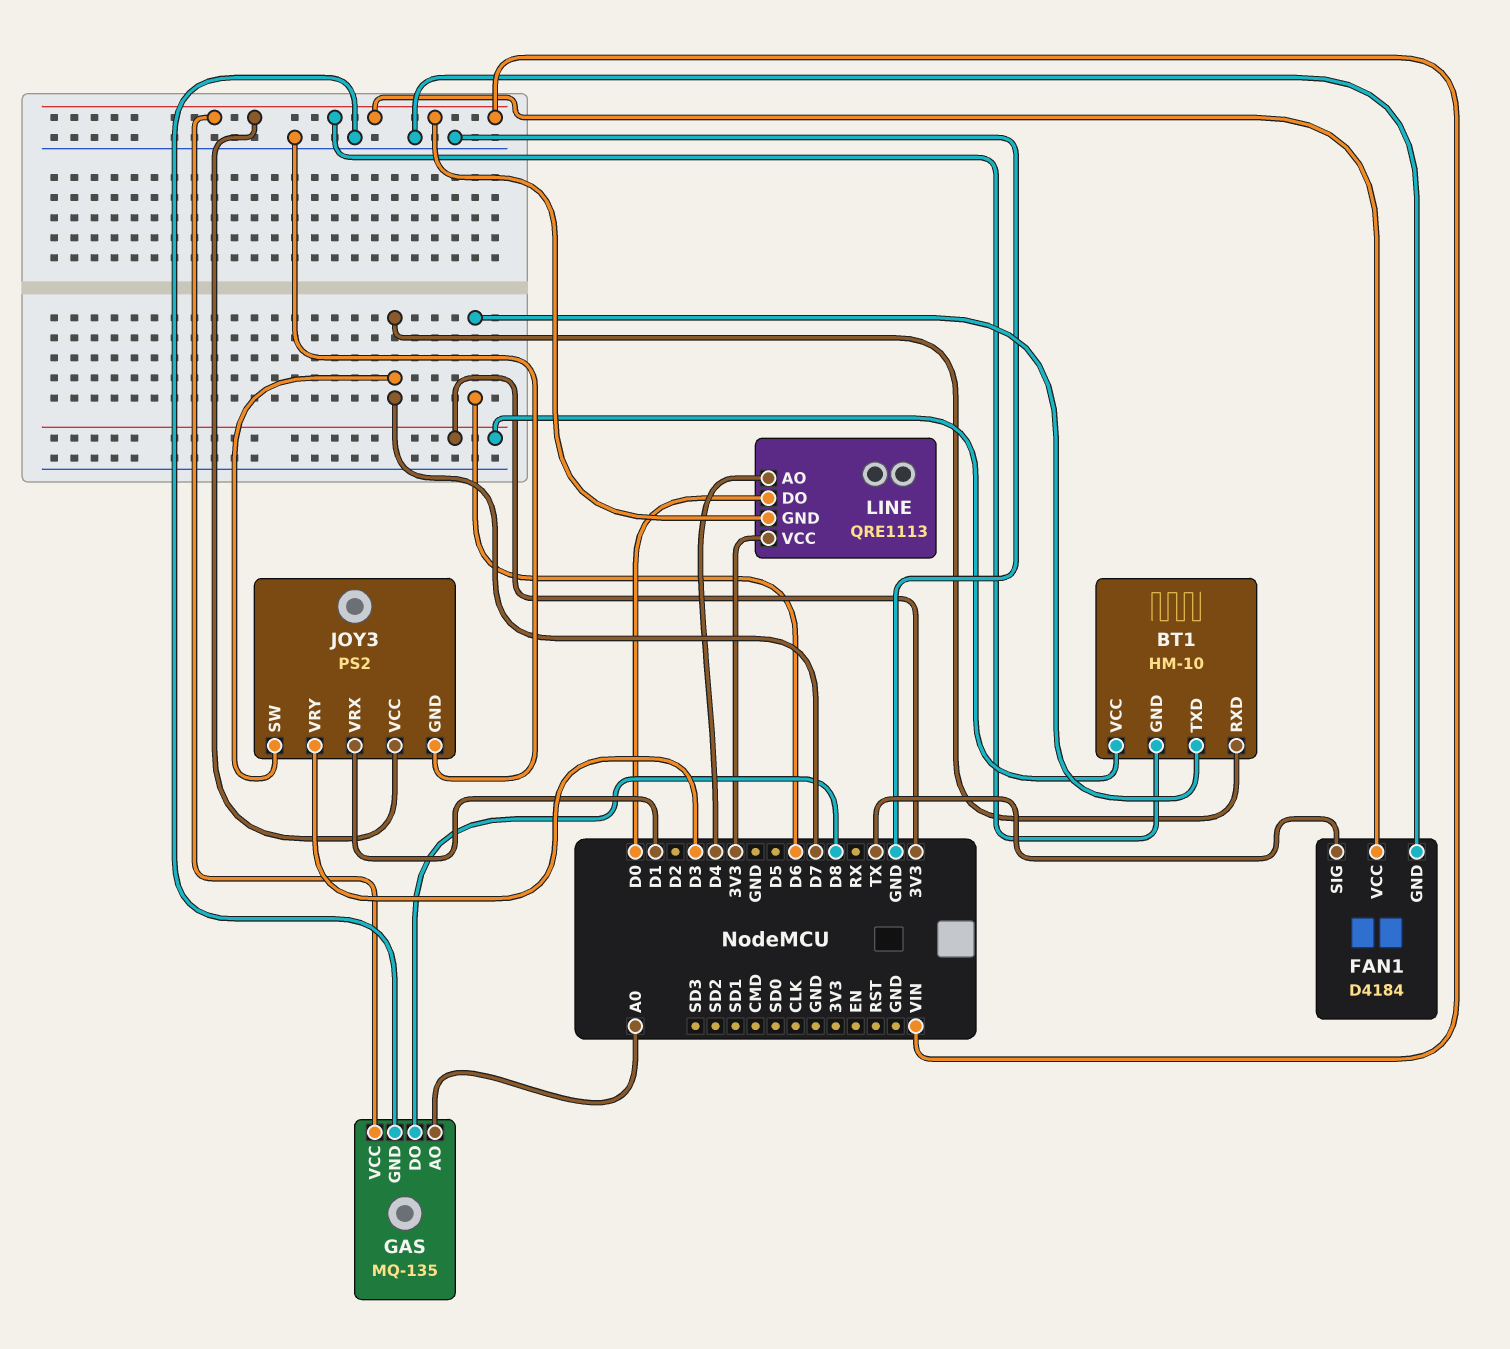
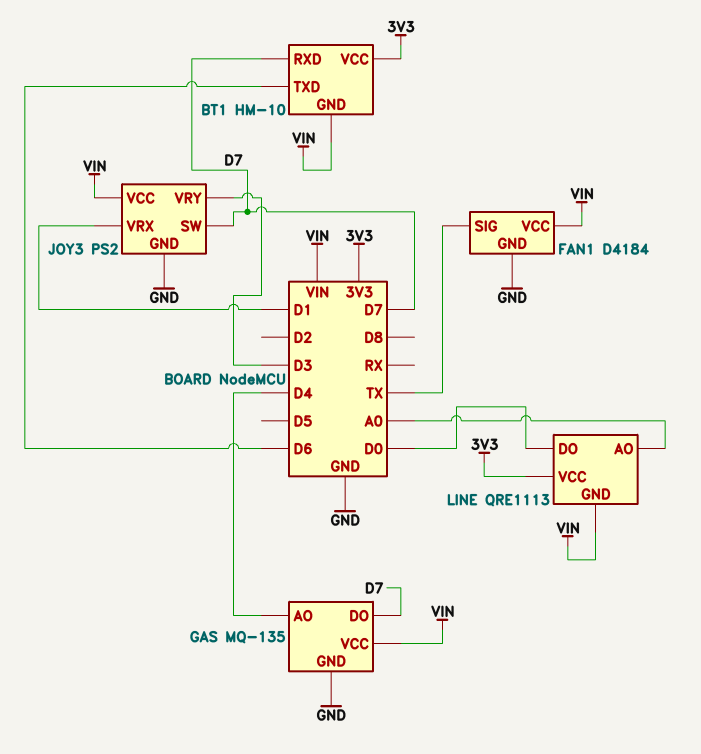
GAS pin AO: A0 -> D4
GAS pin DO: D8 -> D7
LINE pin AO: D4 -> A0

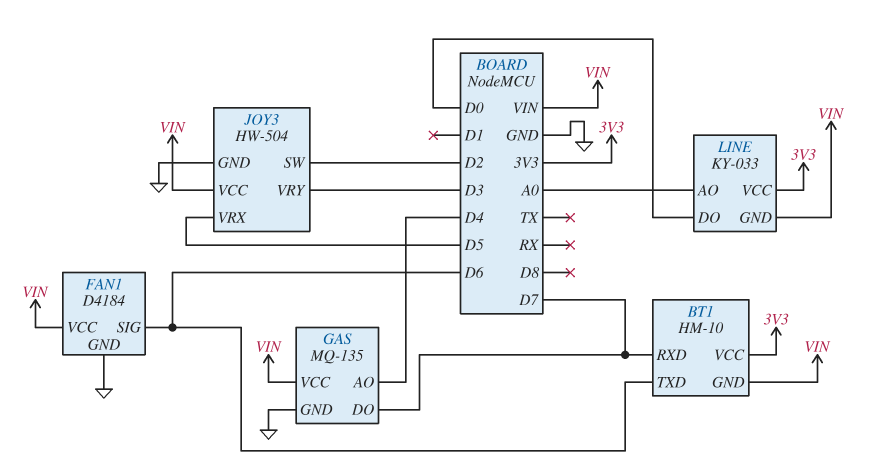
FAN1 pin SIG: TX -> D6
JOY3: PS2 -> HW-504
JOY3 pin SW: D7 -> D2
JOY3 pin VRX: D1 -> D5
LINE: QRE1113 -> KY-033

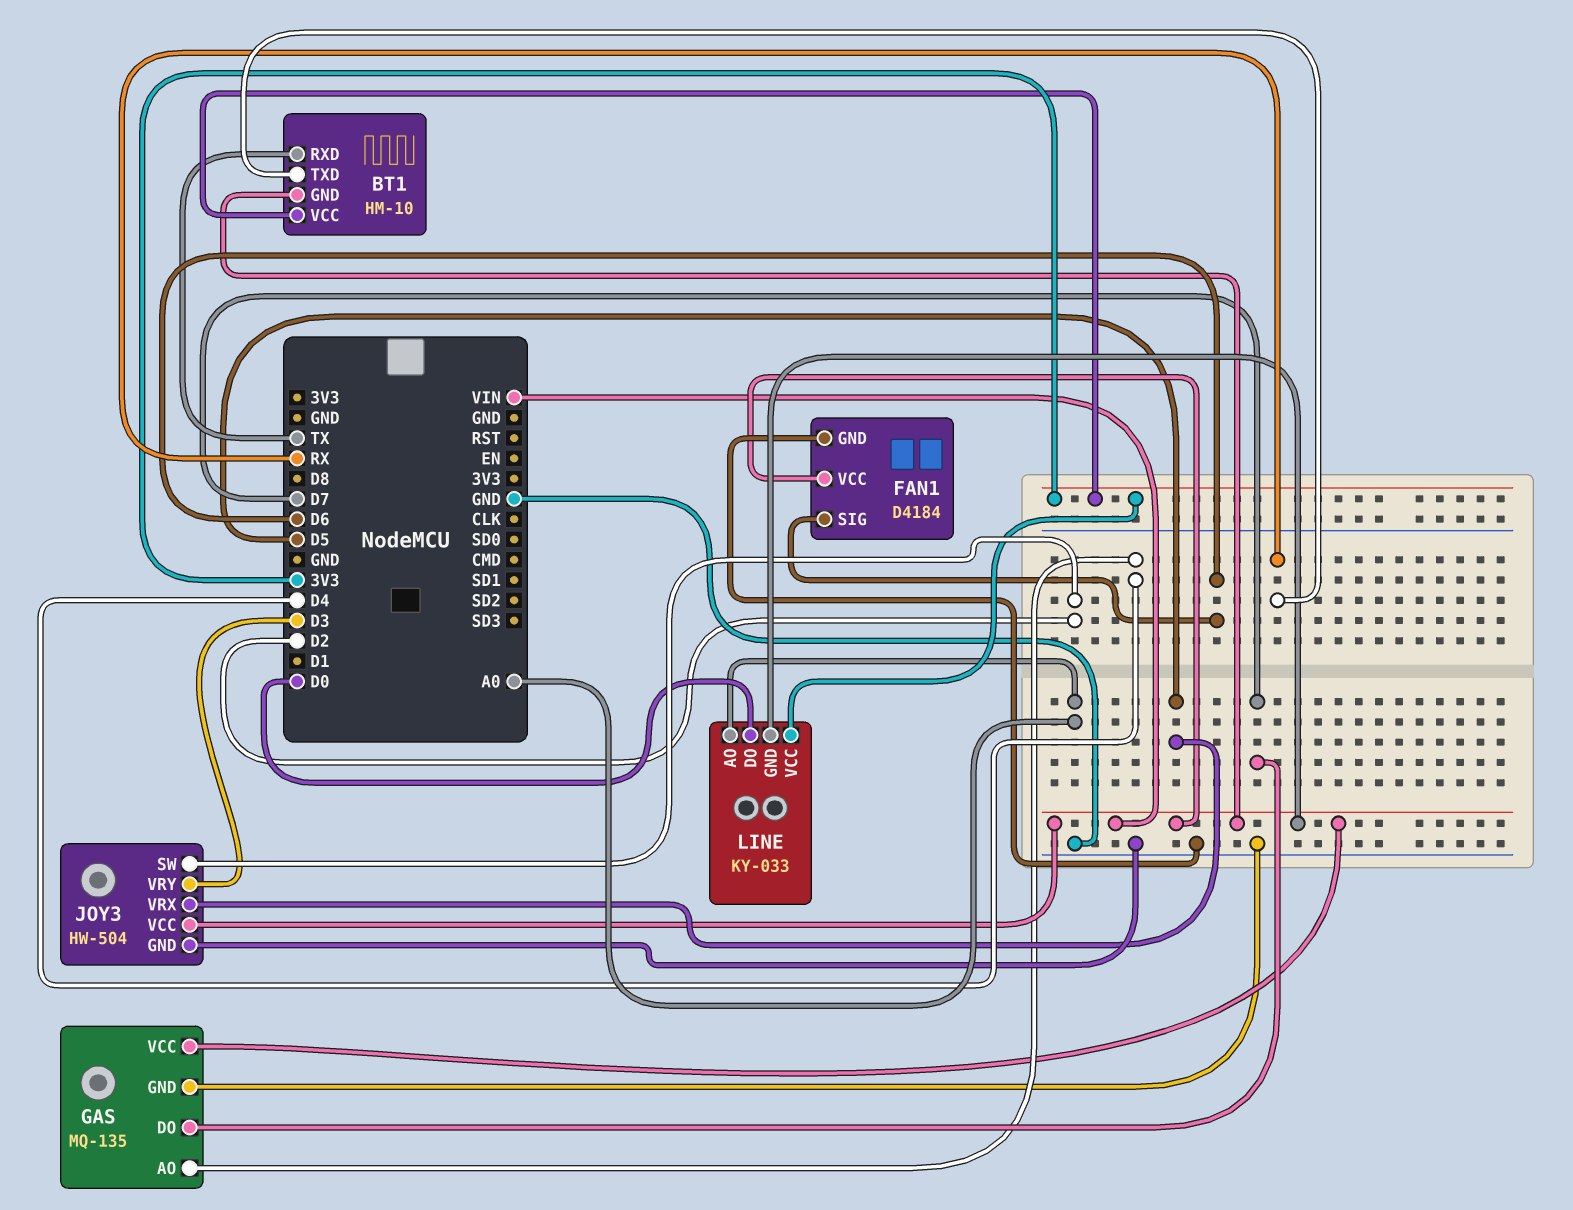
BT1 pin RXD: D7 -> TX
BT1 pin TXD: D6 -> RX

